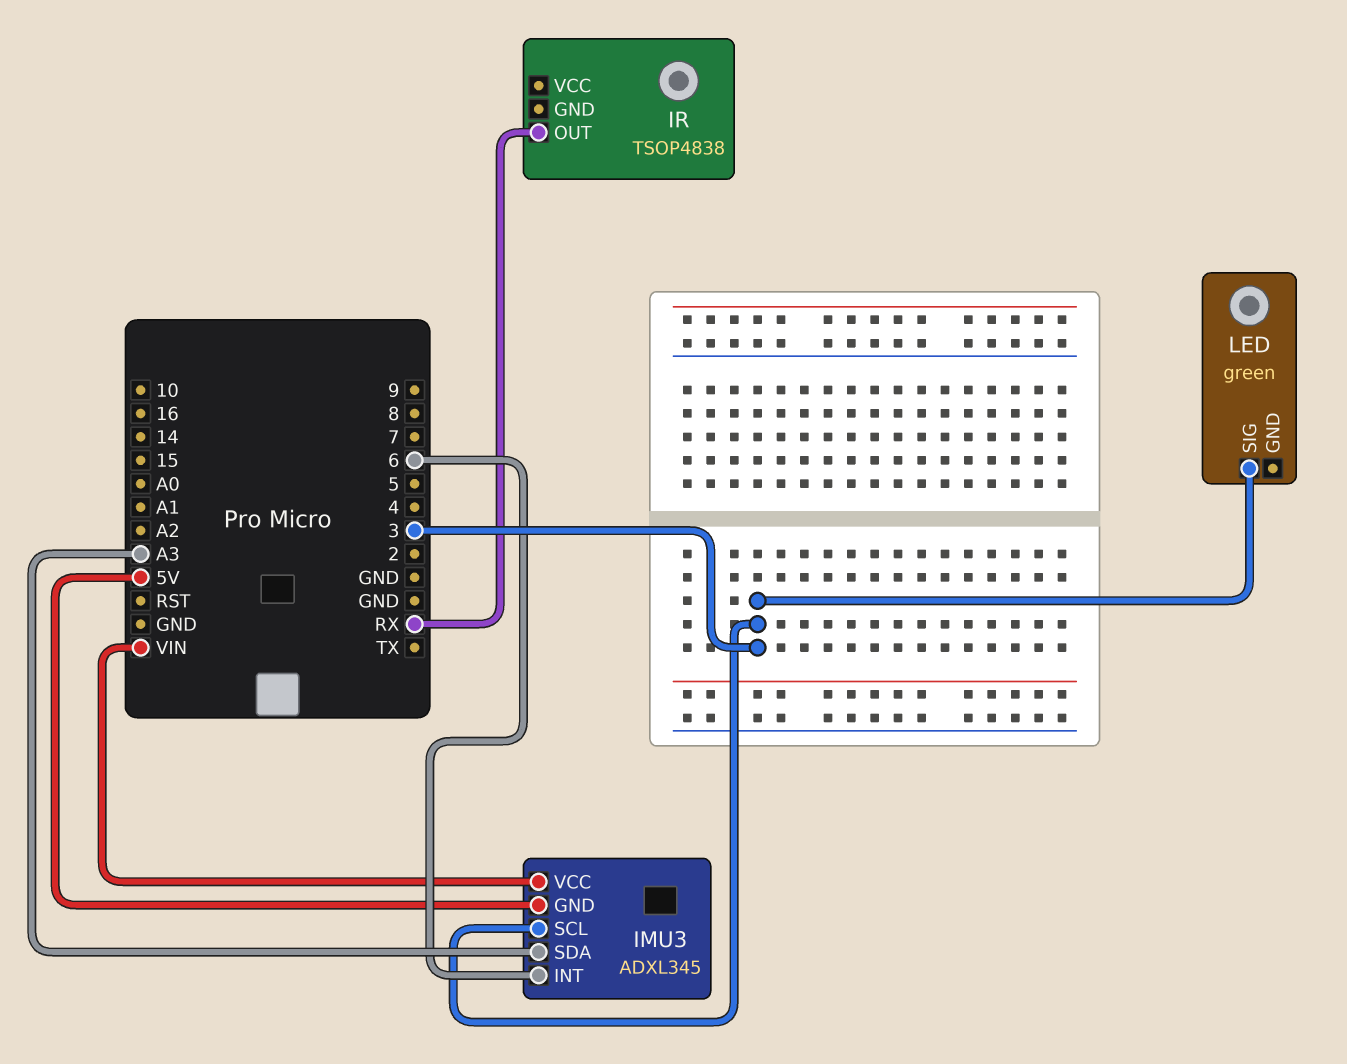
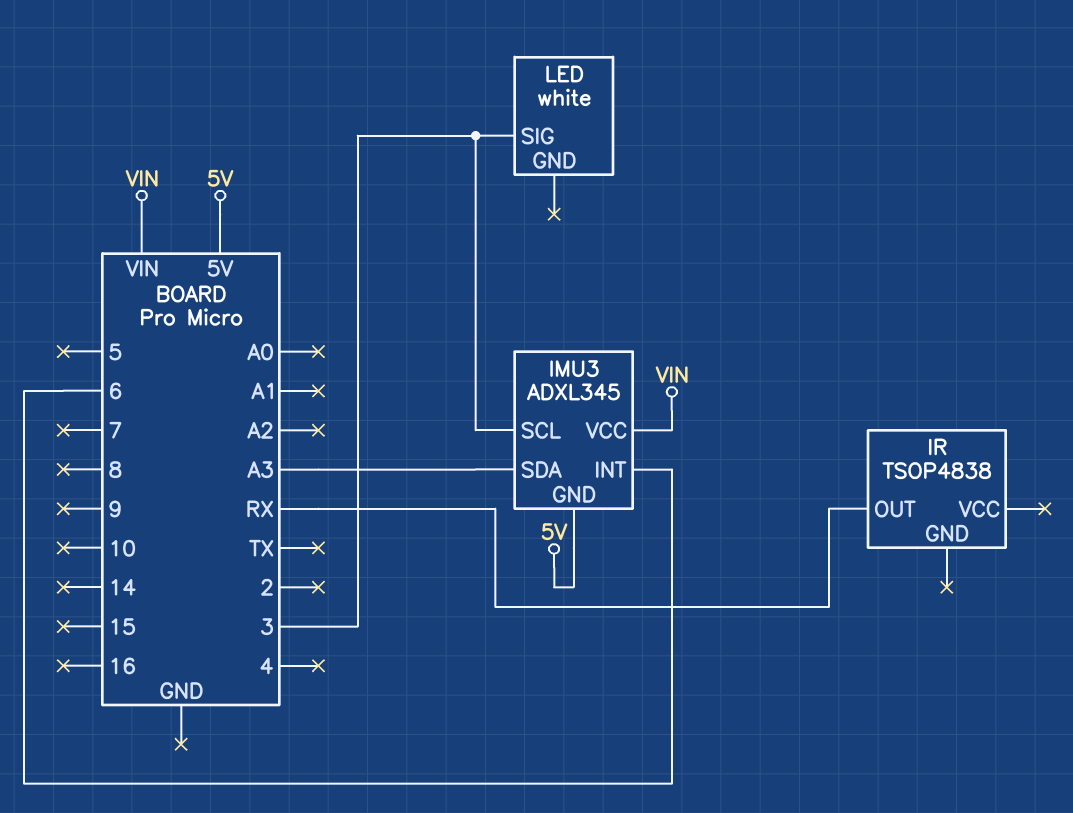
LED: green -> white

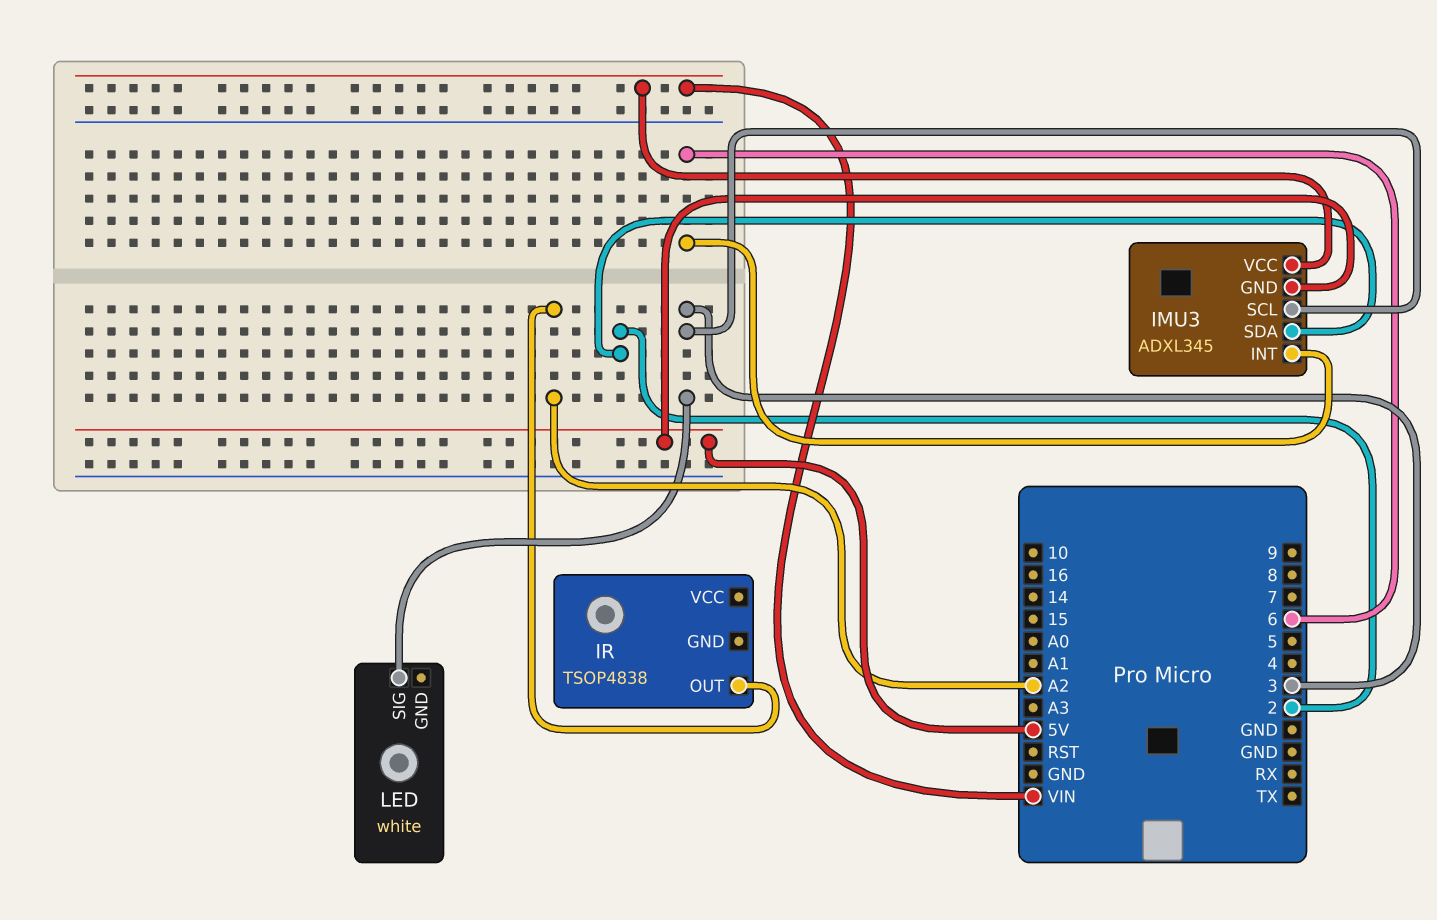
IMU3 pin SDA: A3 -> 2
IR pin OUT: RX -> A2

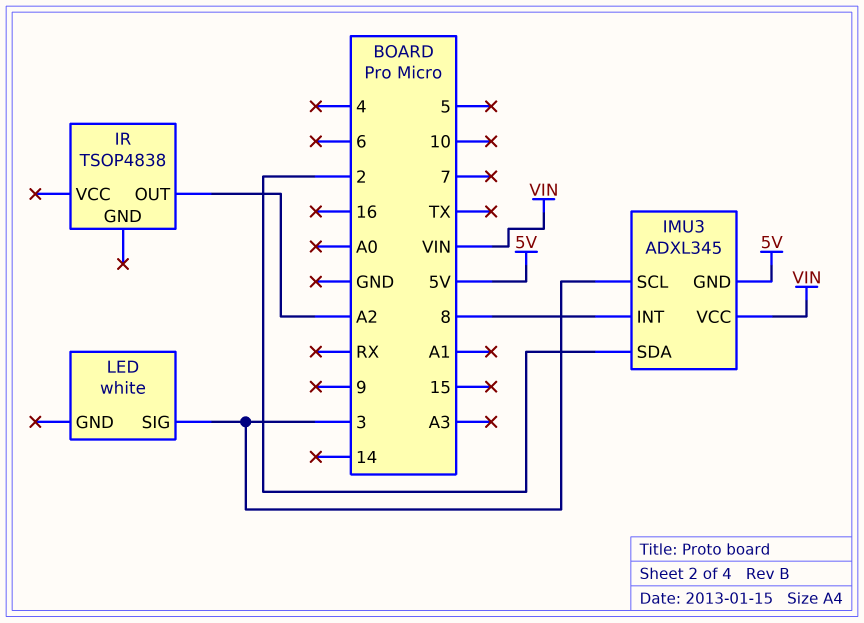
IMU3 pin INT: 6 -> 8

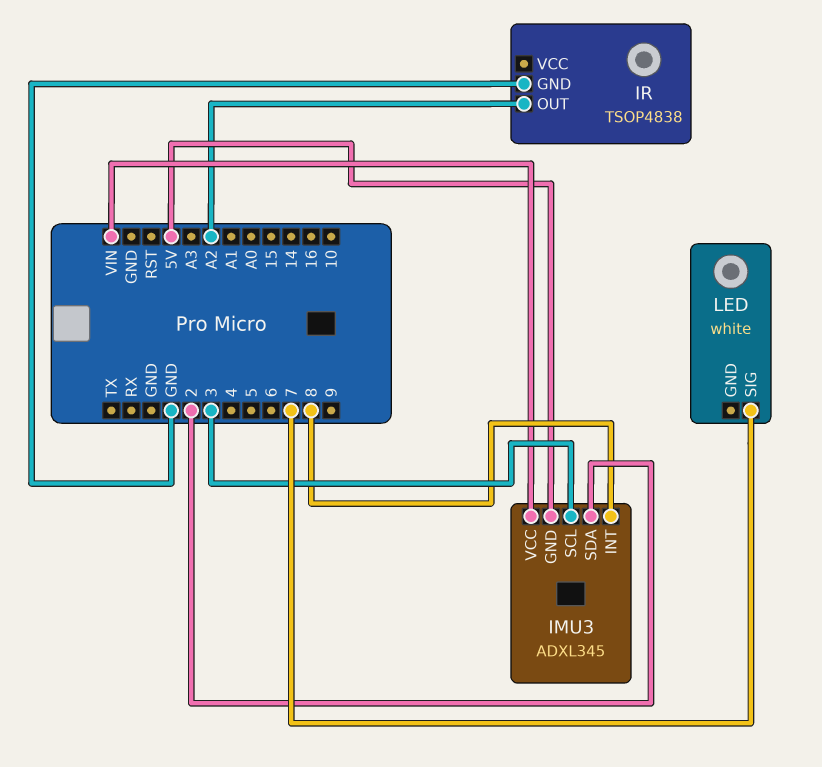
IR pin GND: none -> GND
LED pin SIG: 3 -> 7

